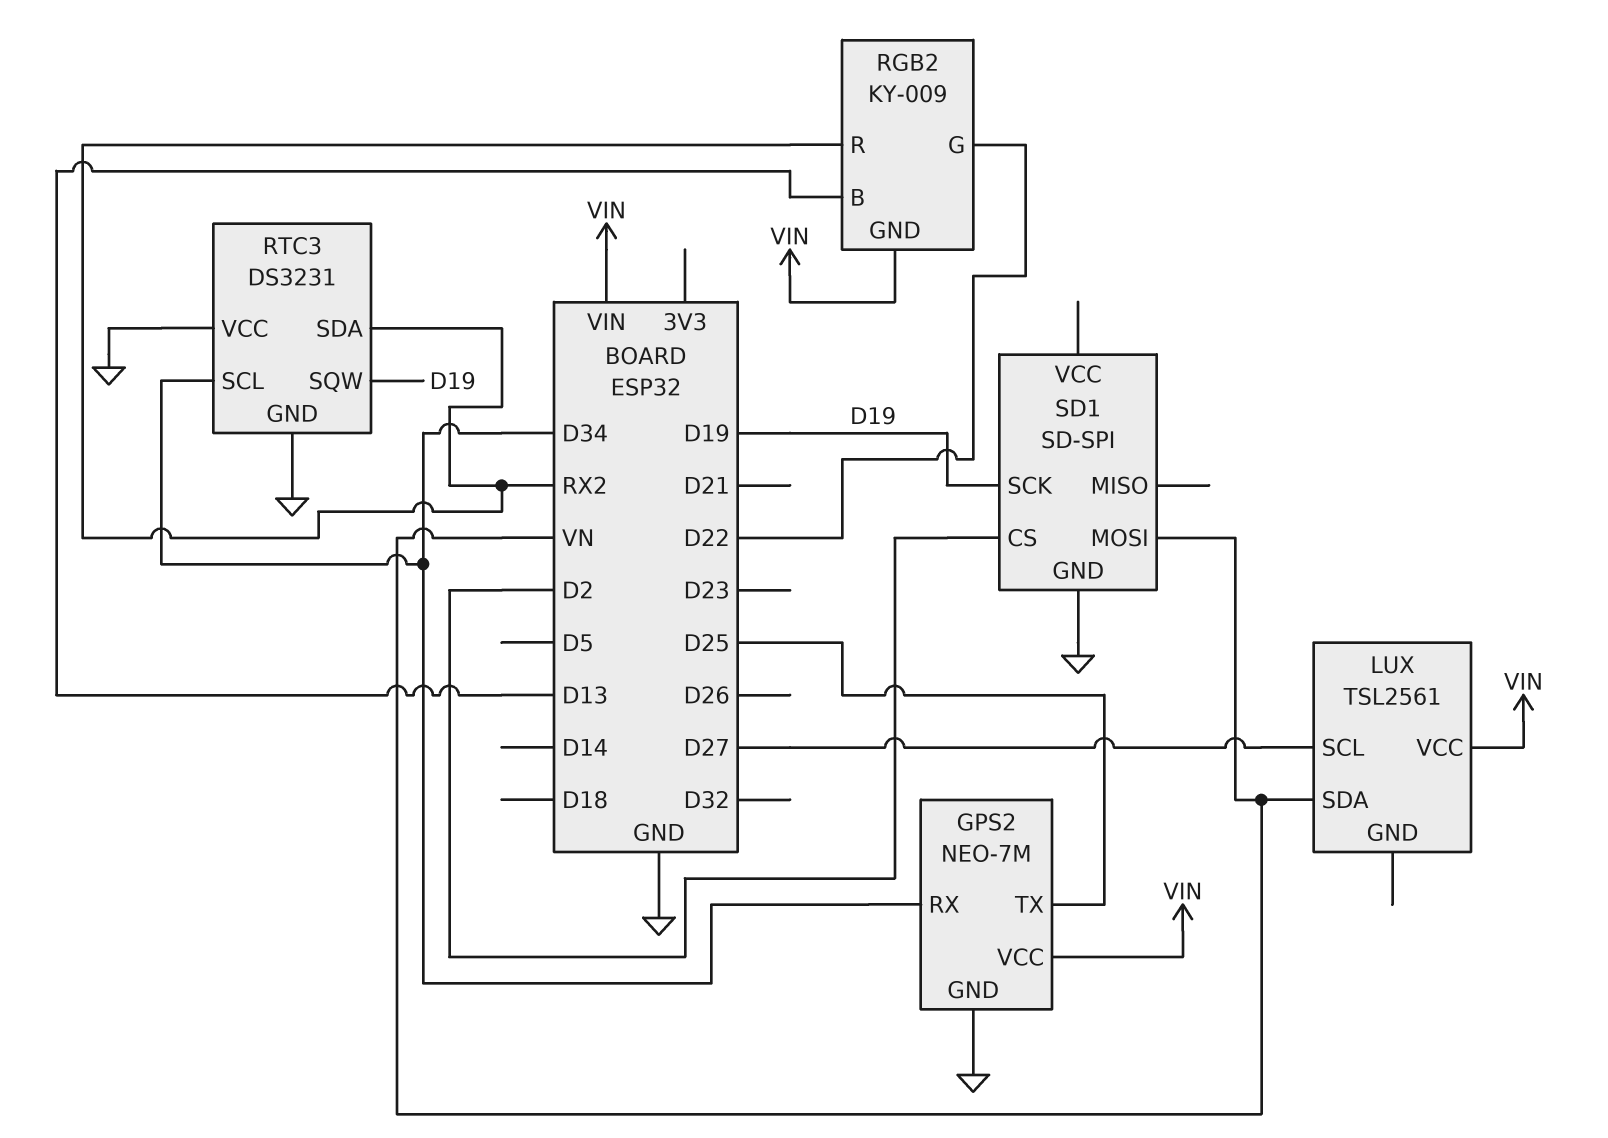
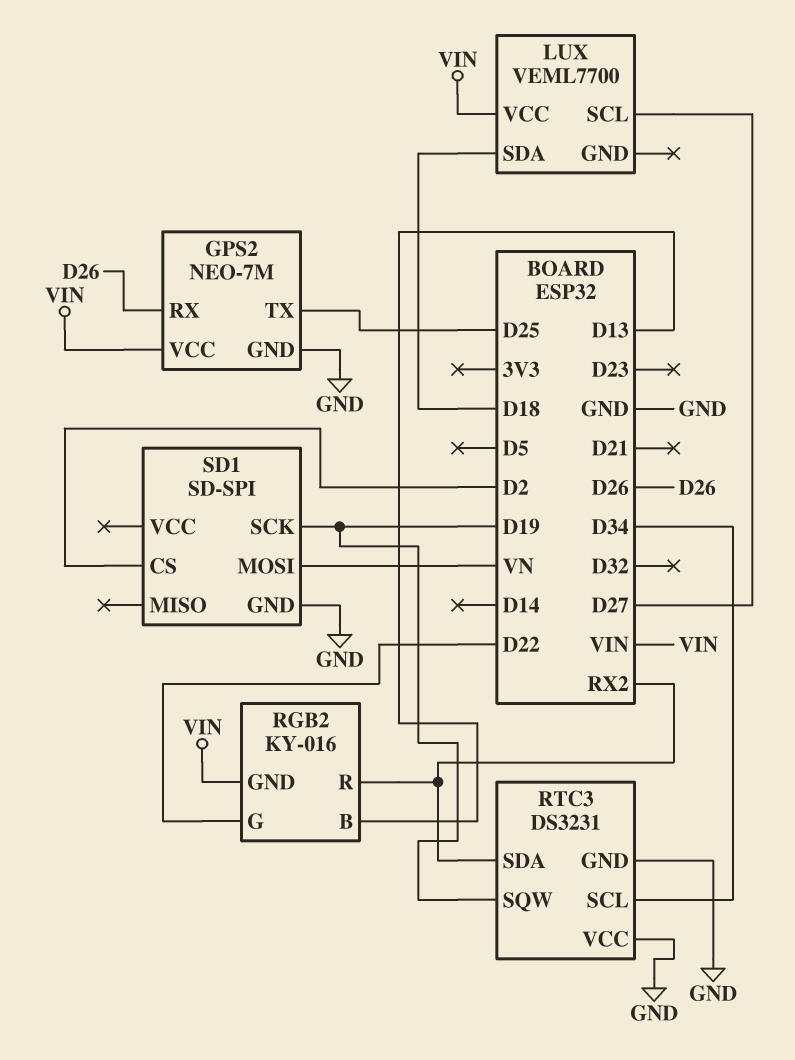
GPS2 pin RX: D34 -> D26
LUX: TSL2561 -> VEML7700
LUX pin SDA: VN -> D18
RGB2: KY-009 -> KY-016

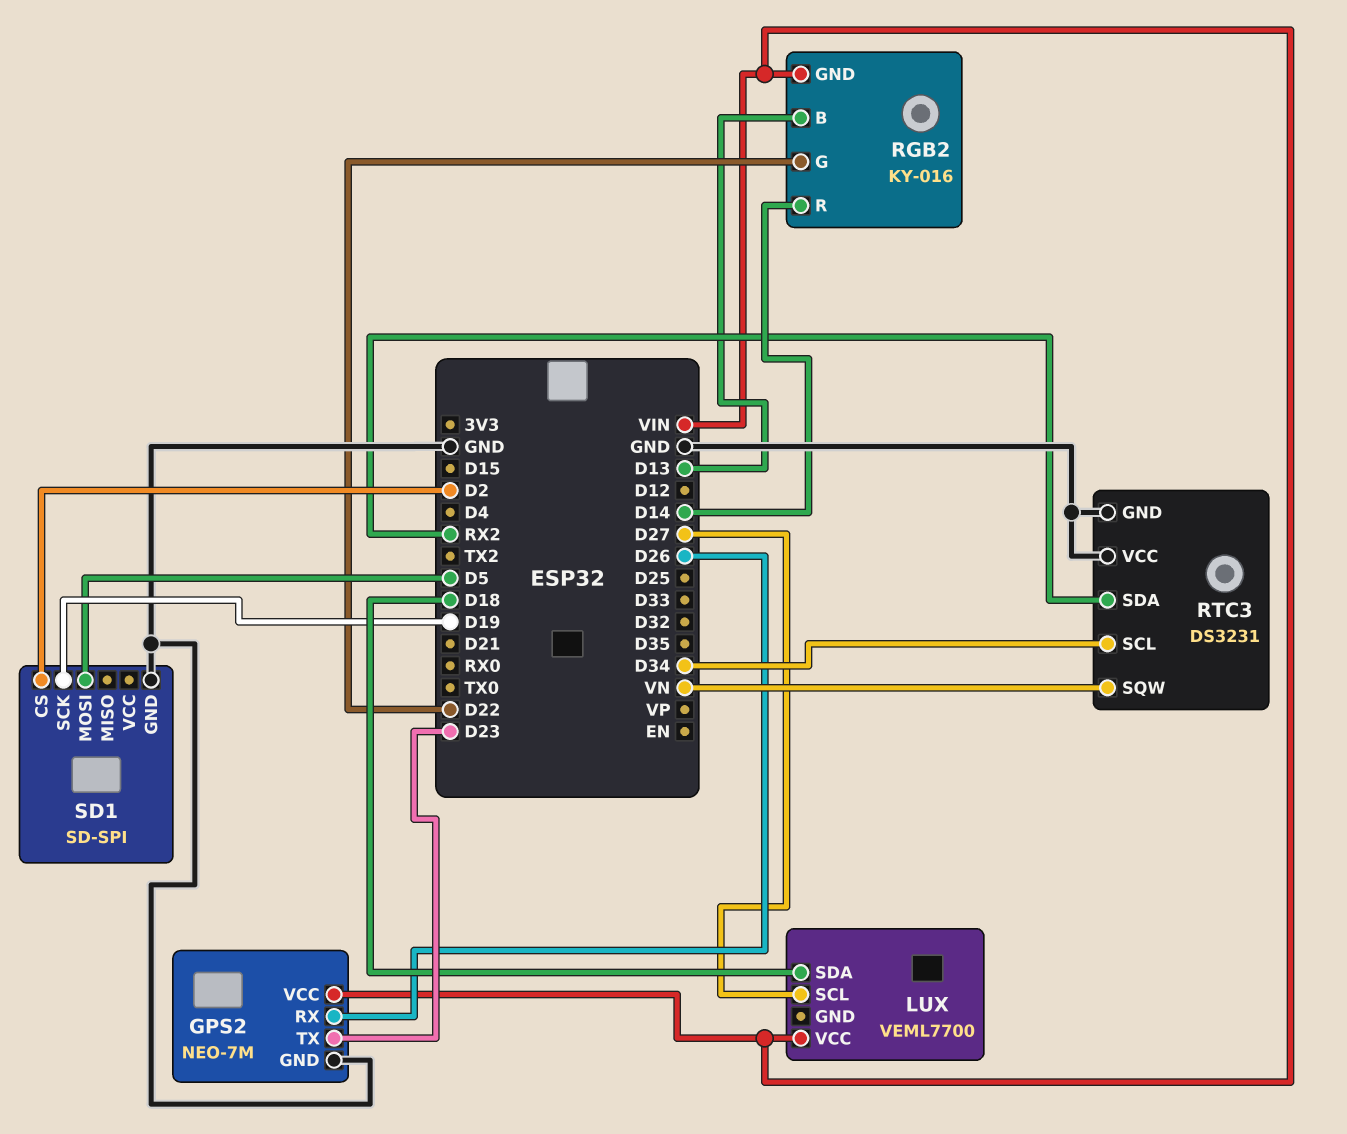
GPS2 pin TX: D25 -> D23
RGB2 pin R: RX2 -> D14
RTC3 pin SQW: D19 -> VN
SD1 pin MOSI: VN -> D5

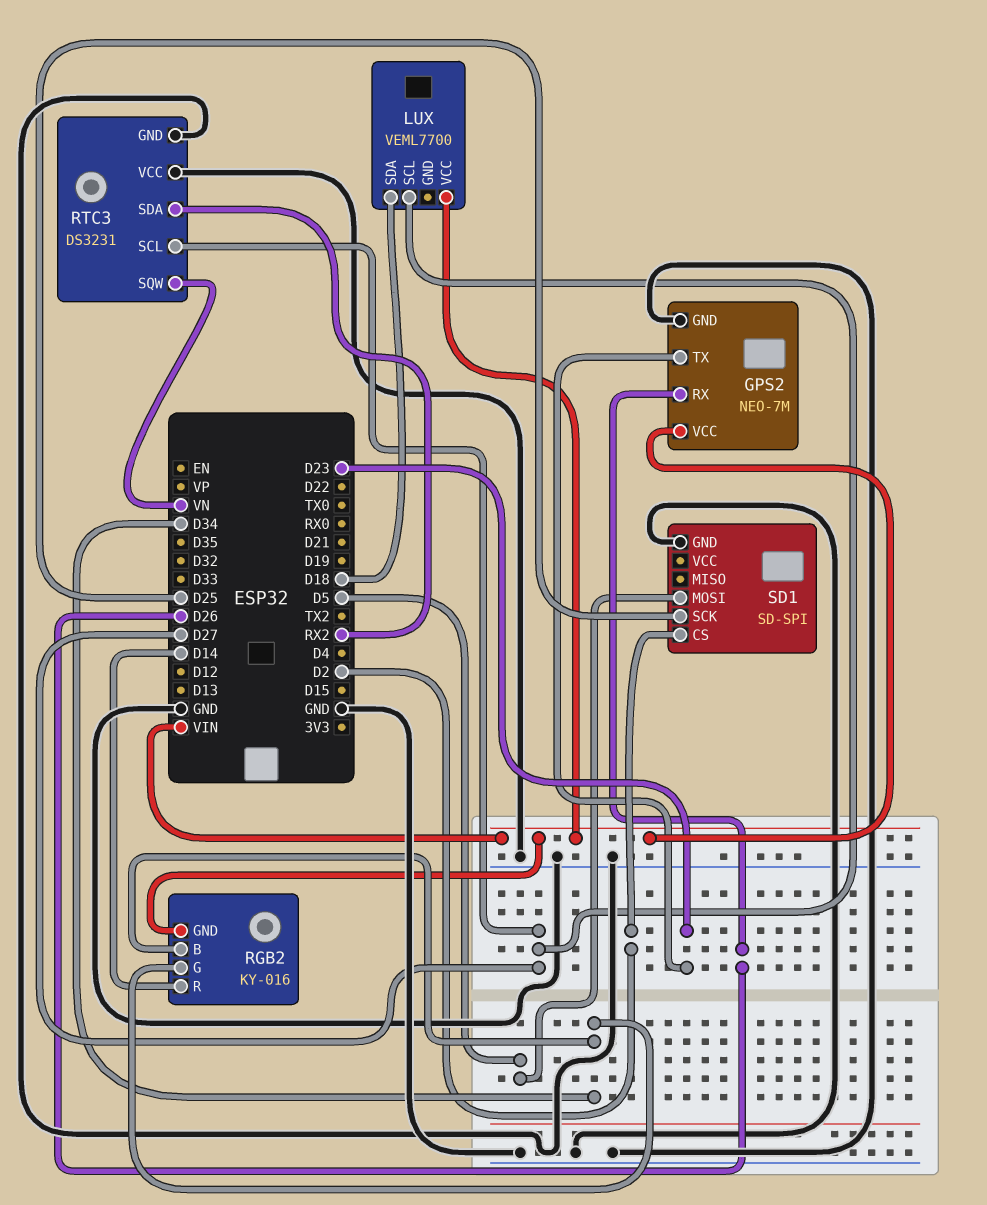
RGB2 pin B: D13 -> D34
RGB2 pin G: D22 -> D34
RTC3 pin SCL: D34 -> D27
SD1 pin SCK: D19 -> D25

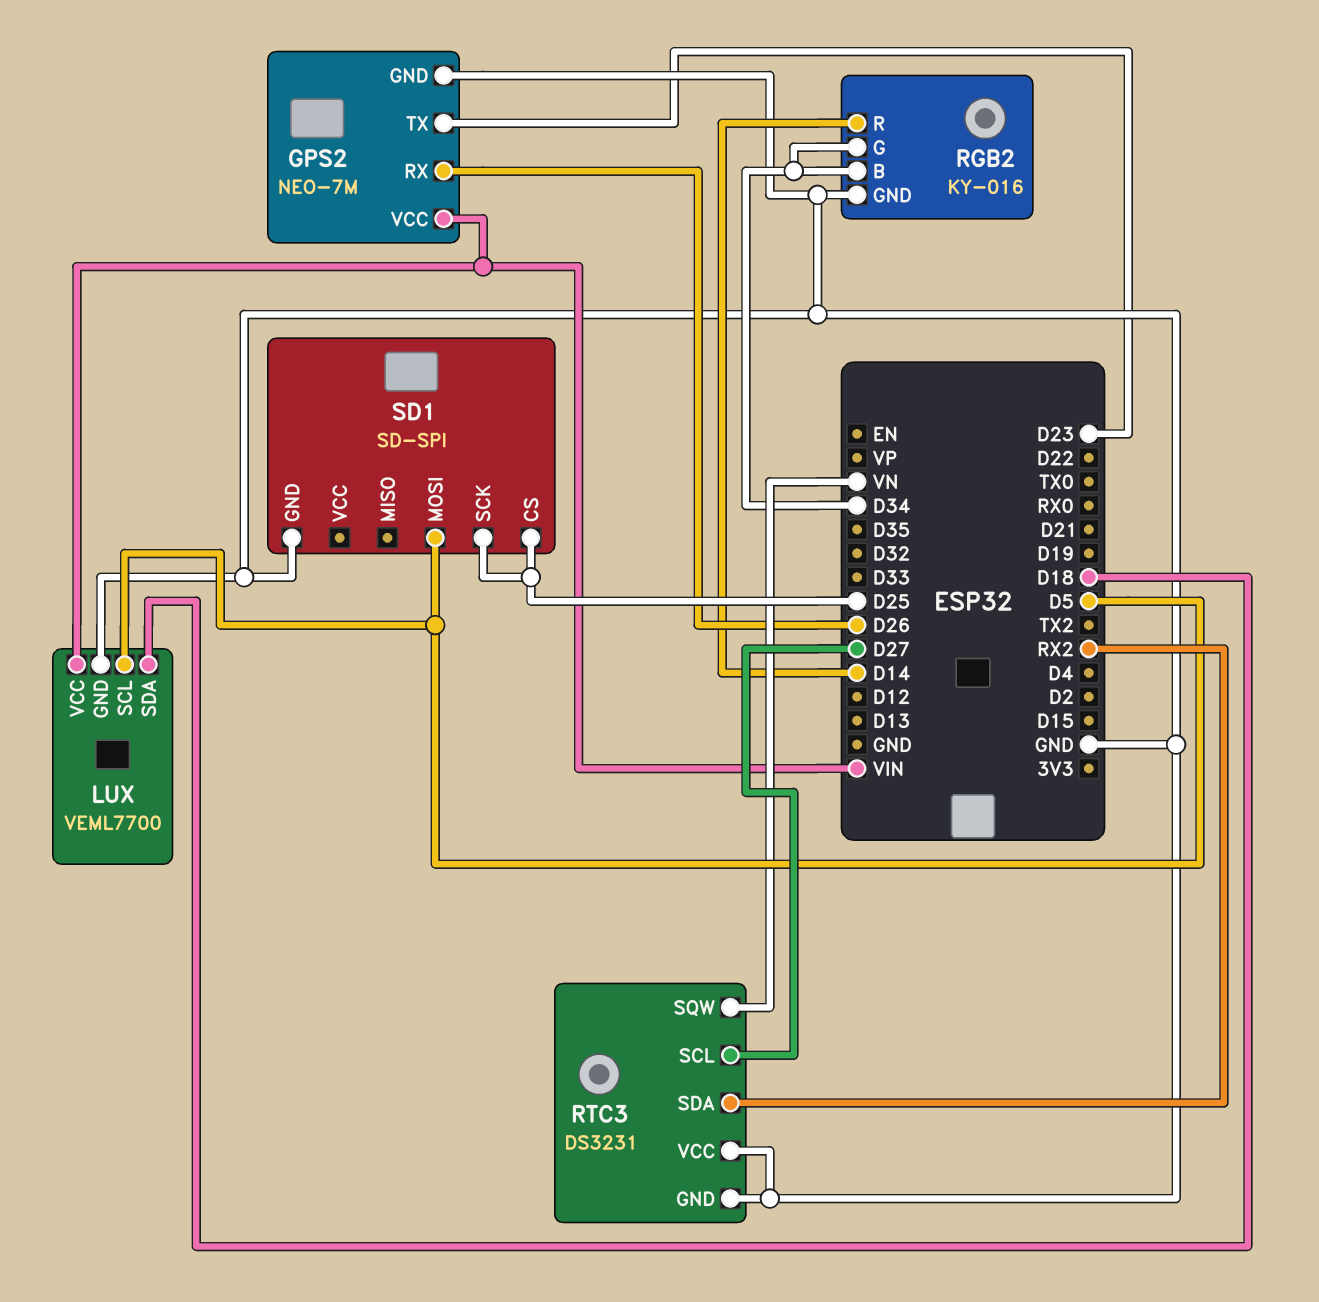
LUX pin GND: none -> GND
LUX pin SCL: D27 -> D5
RGB2 pin GND: VIN -> GND
SD1 pin CS: D2 -> D25

